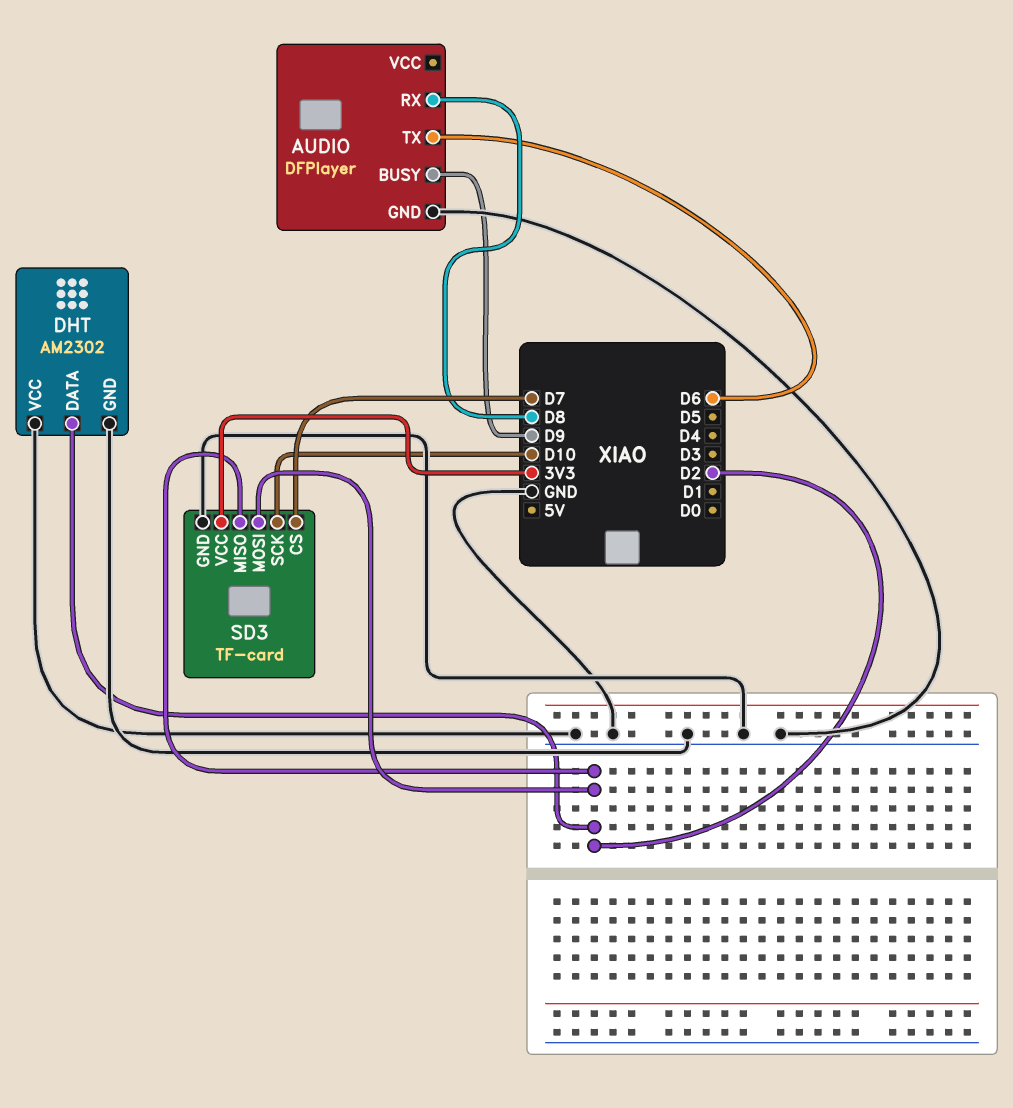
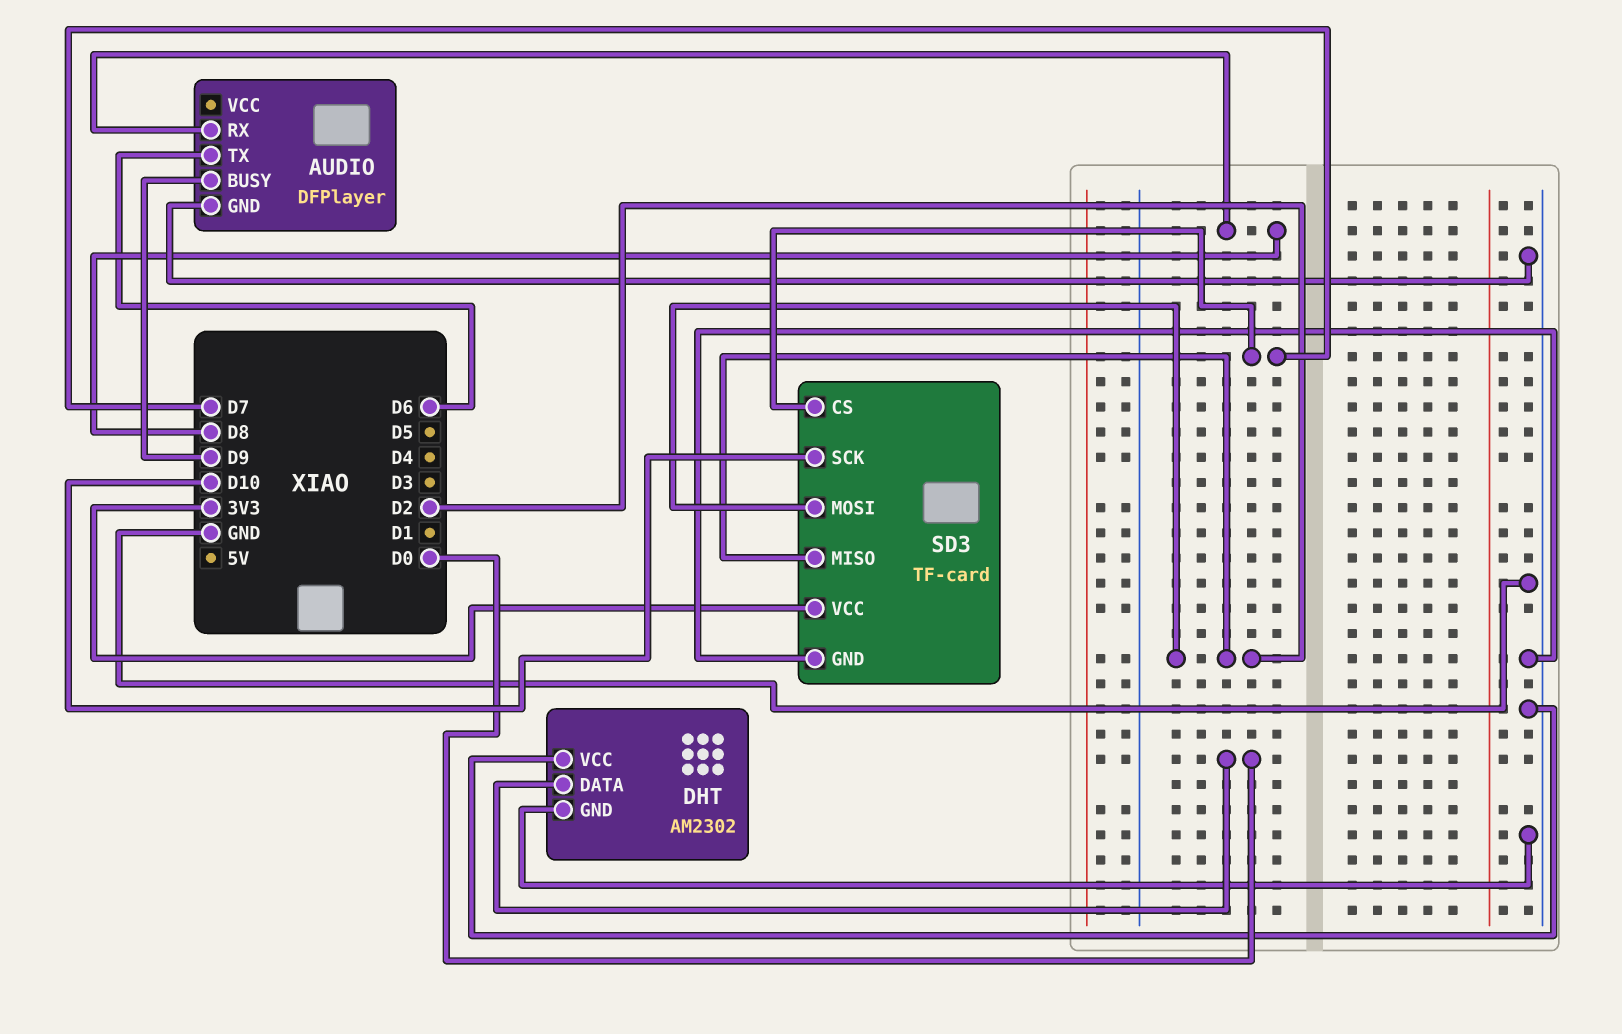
DHT pin DATA: D2 -> D0

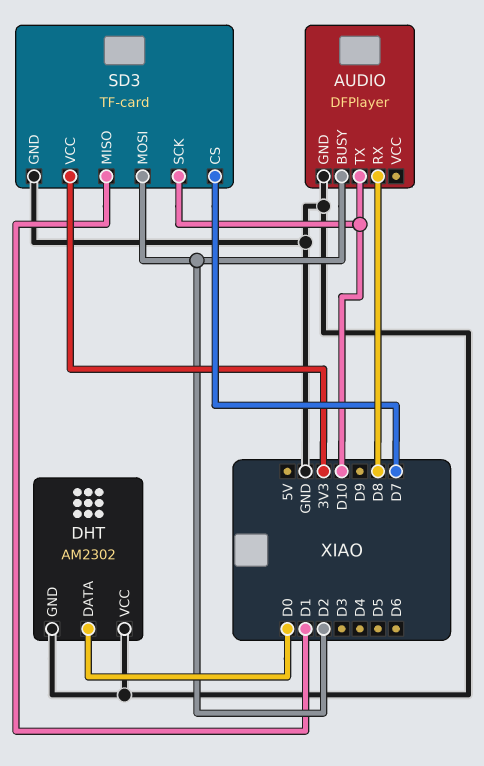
AUDIO pin BUSY: D9 -> D2
AUDIO pin TX: D6 -> D10
SD3 pin MISO: D2 -> D1

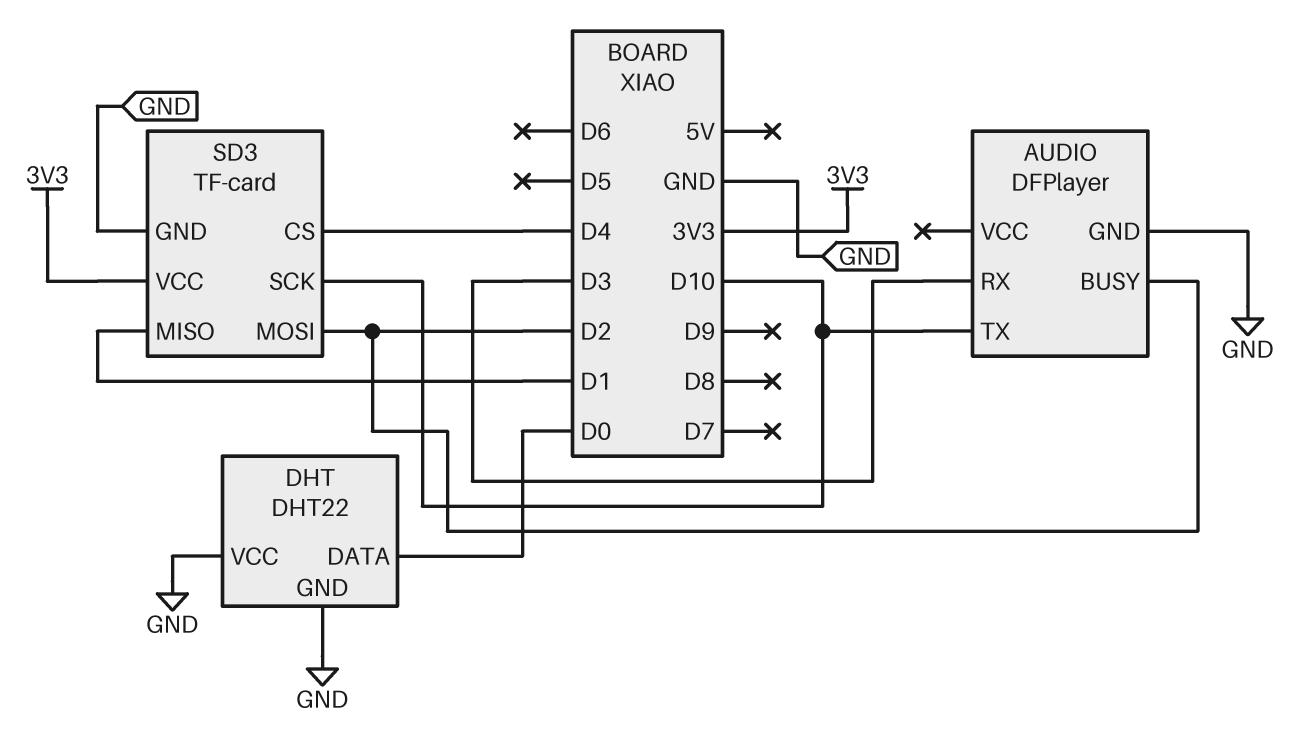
AUDIO pin RX: D8 -> D3
DHT: AM2302 -> DHT22
SD3 pin CS: D7 -> D4

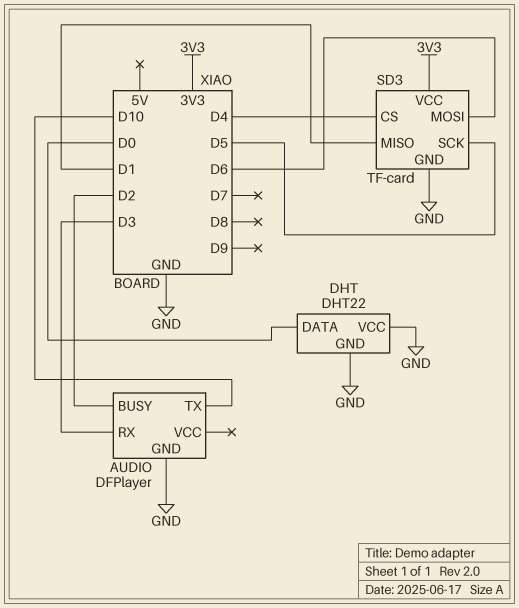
SD3 pin MOSI: D2 -> D6
SD3 pin SCK: D10 -> D5

